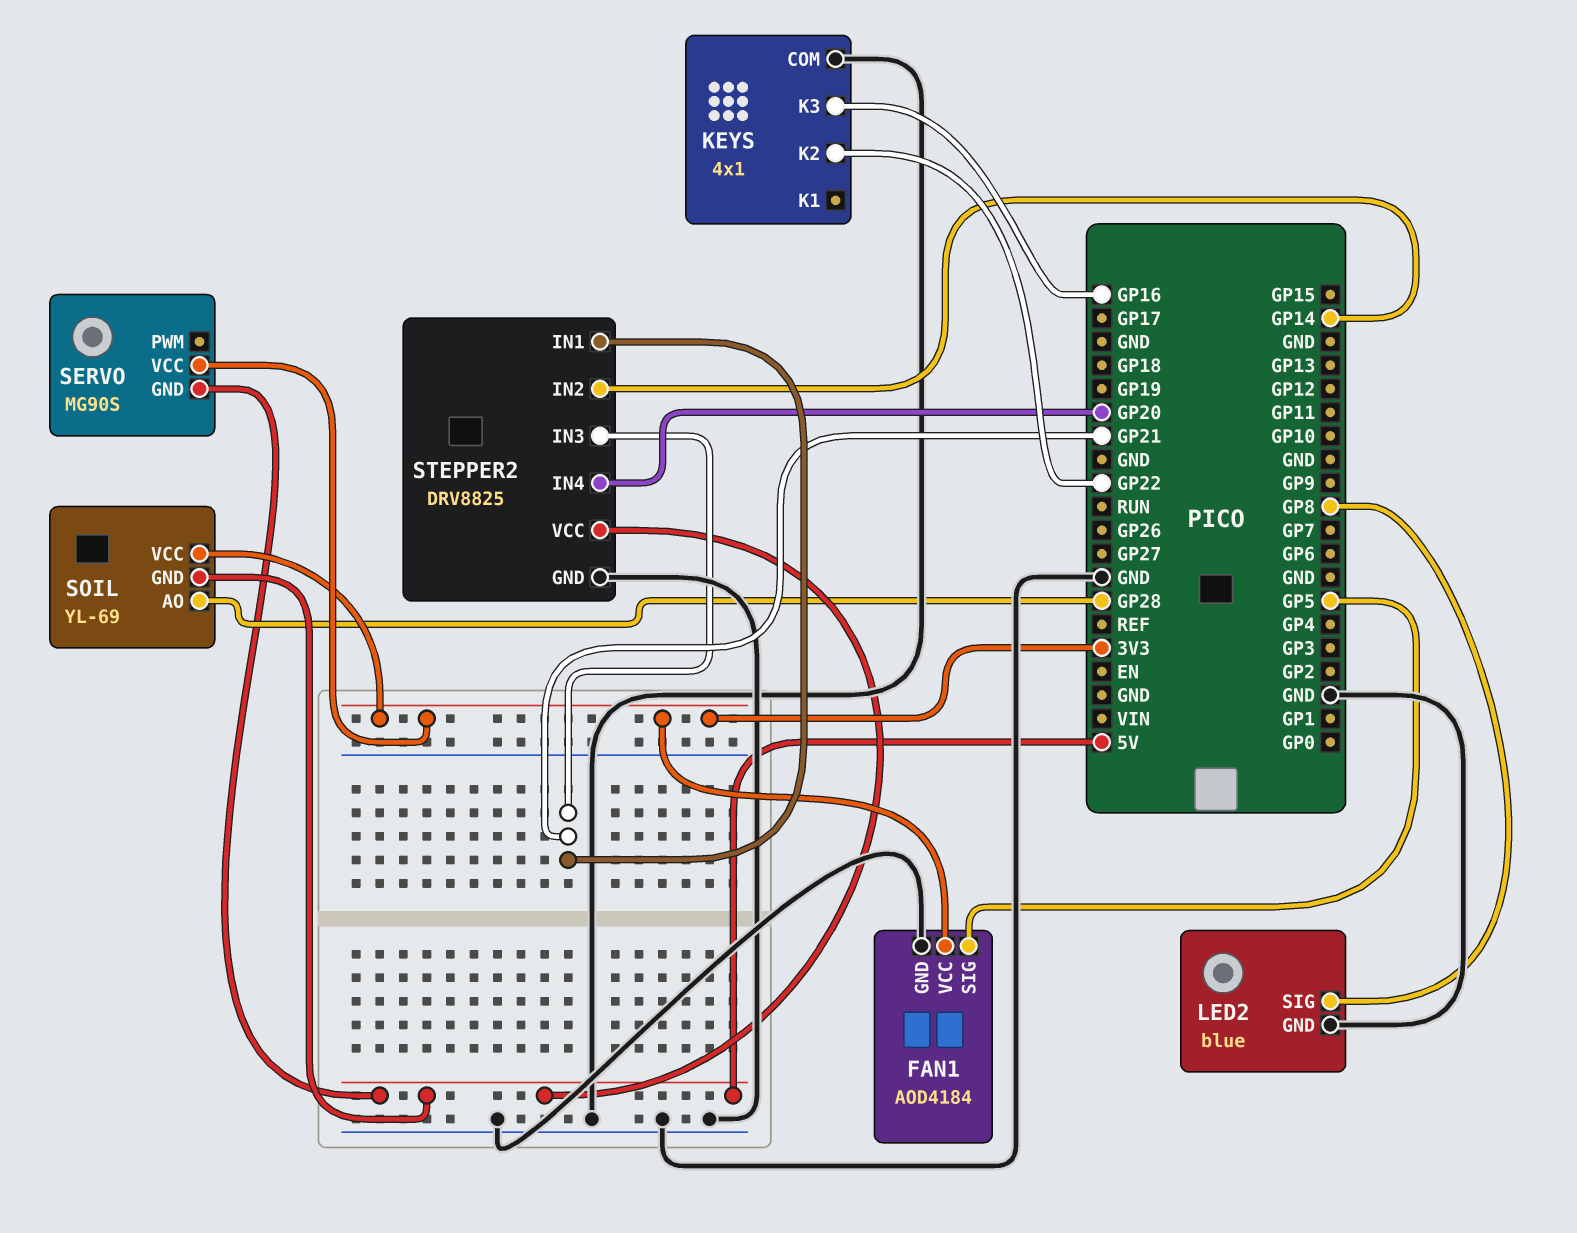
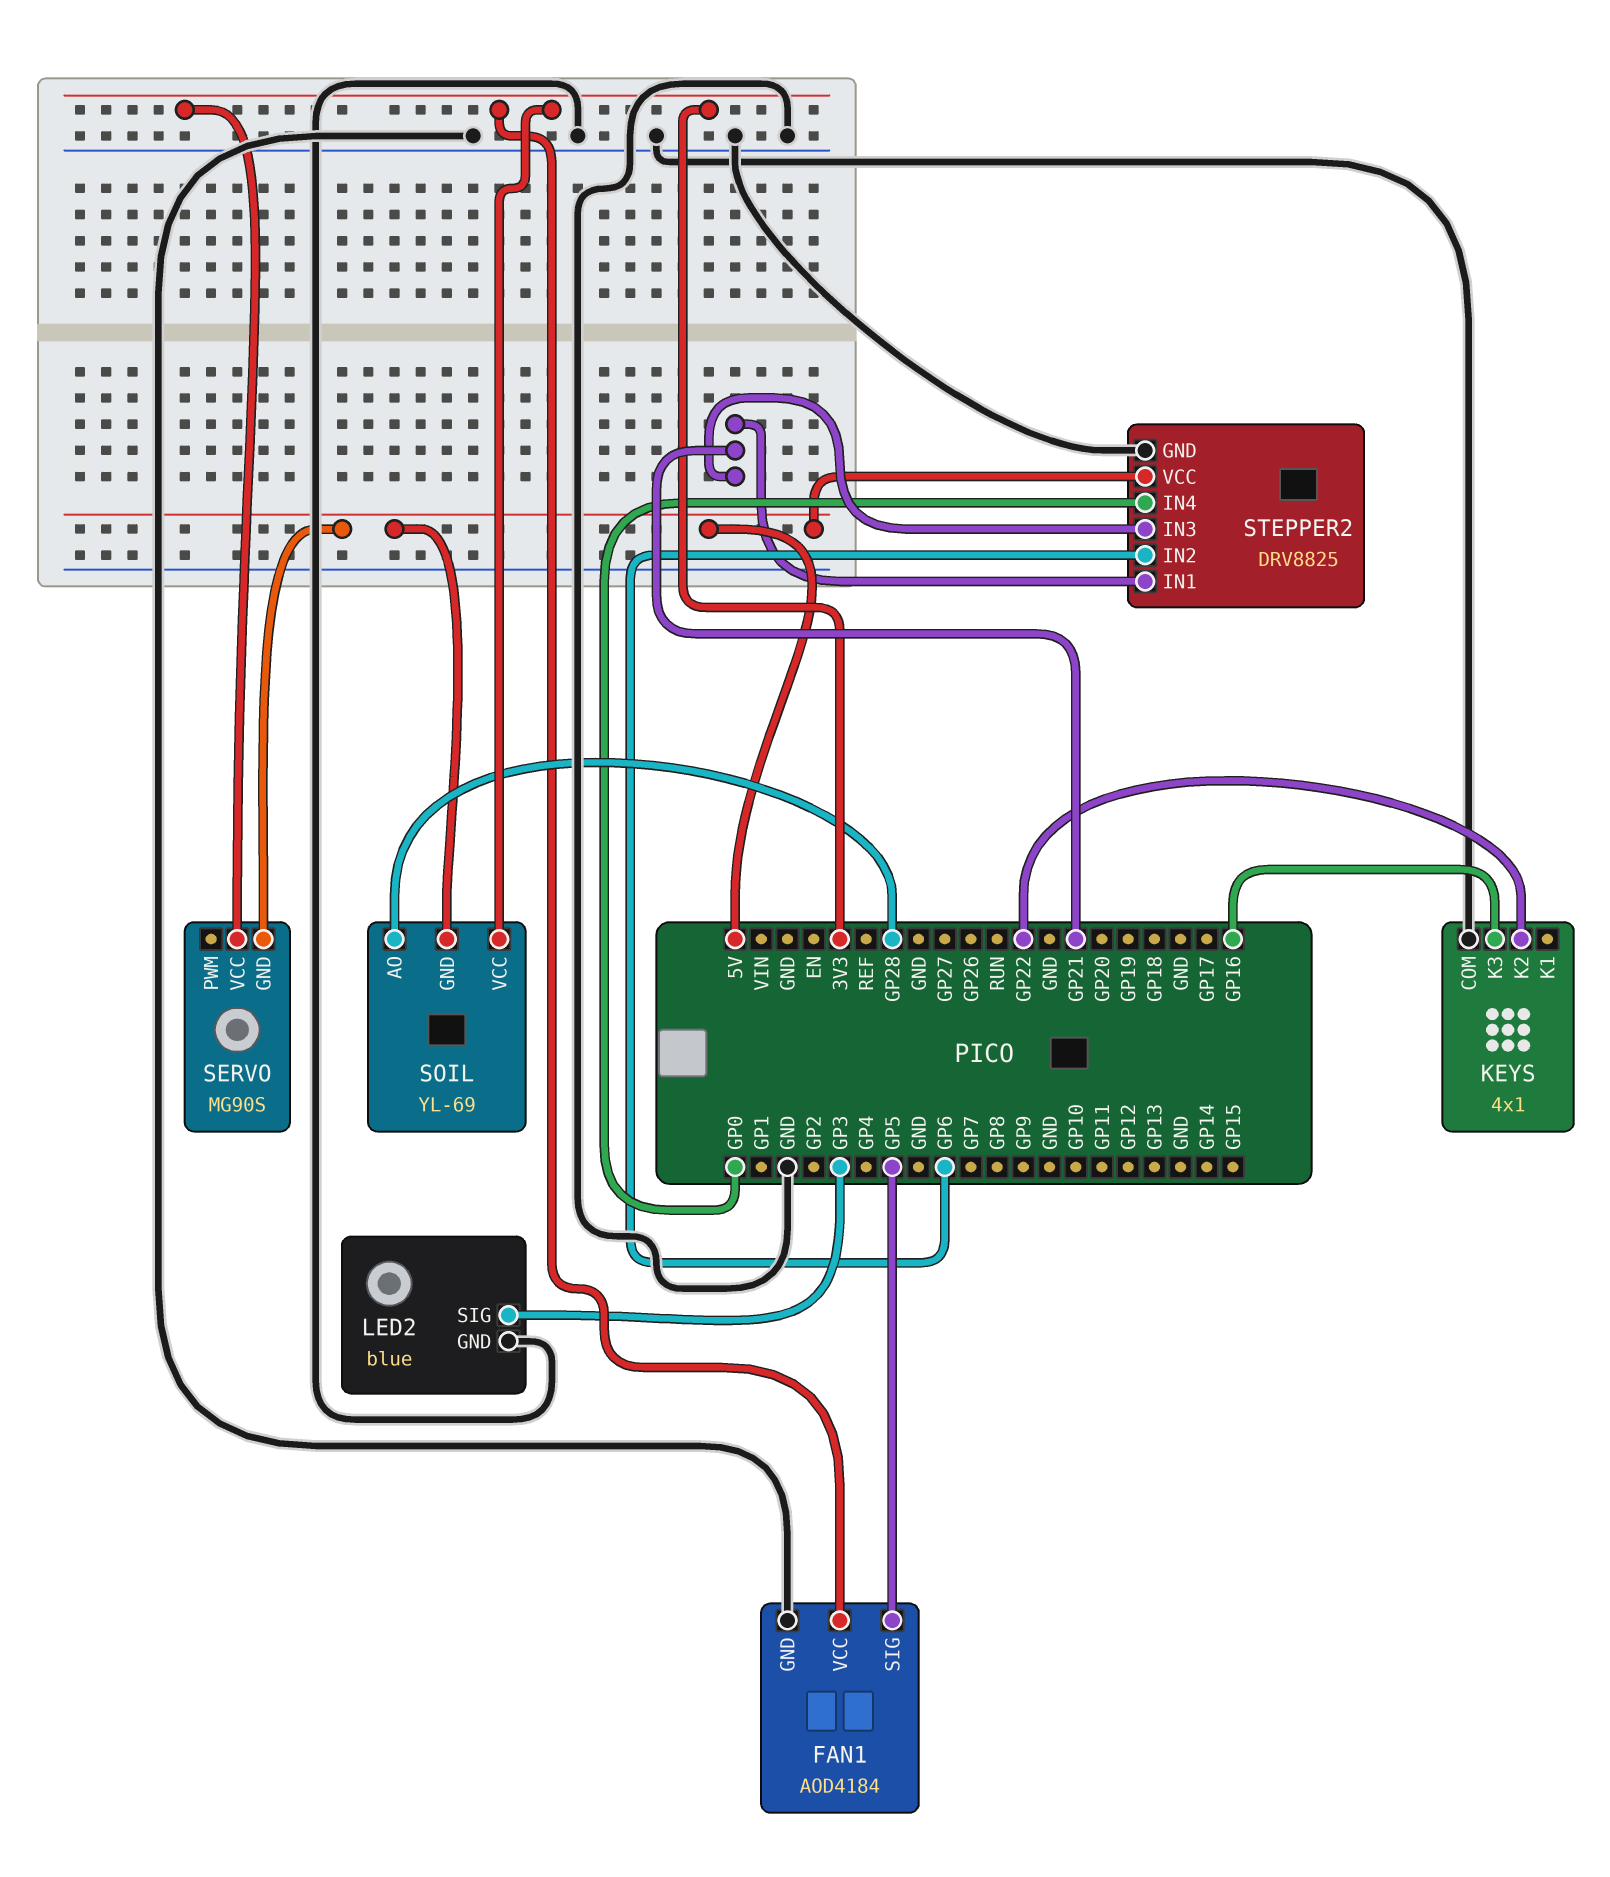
LED2 pin SIG: GP8 -> GP3
STEPPER2 pin IN2: GP14 -> GP6
STEPPER2 pin IN4: GP20 -> GP0

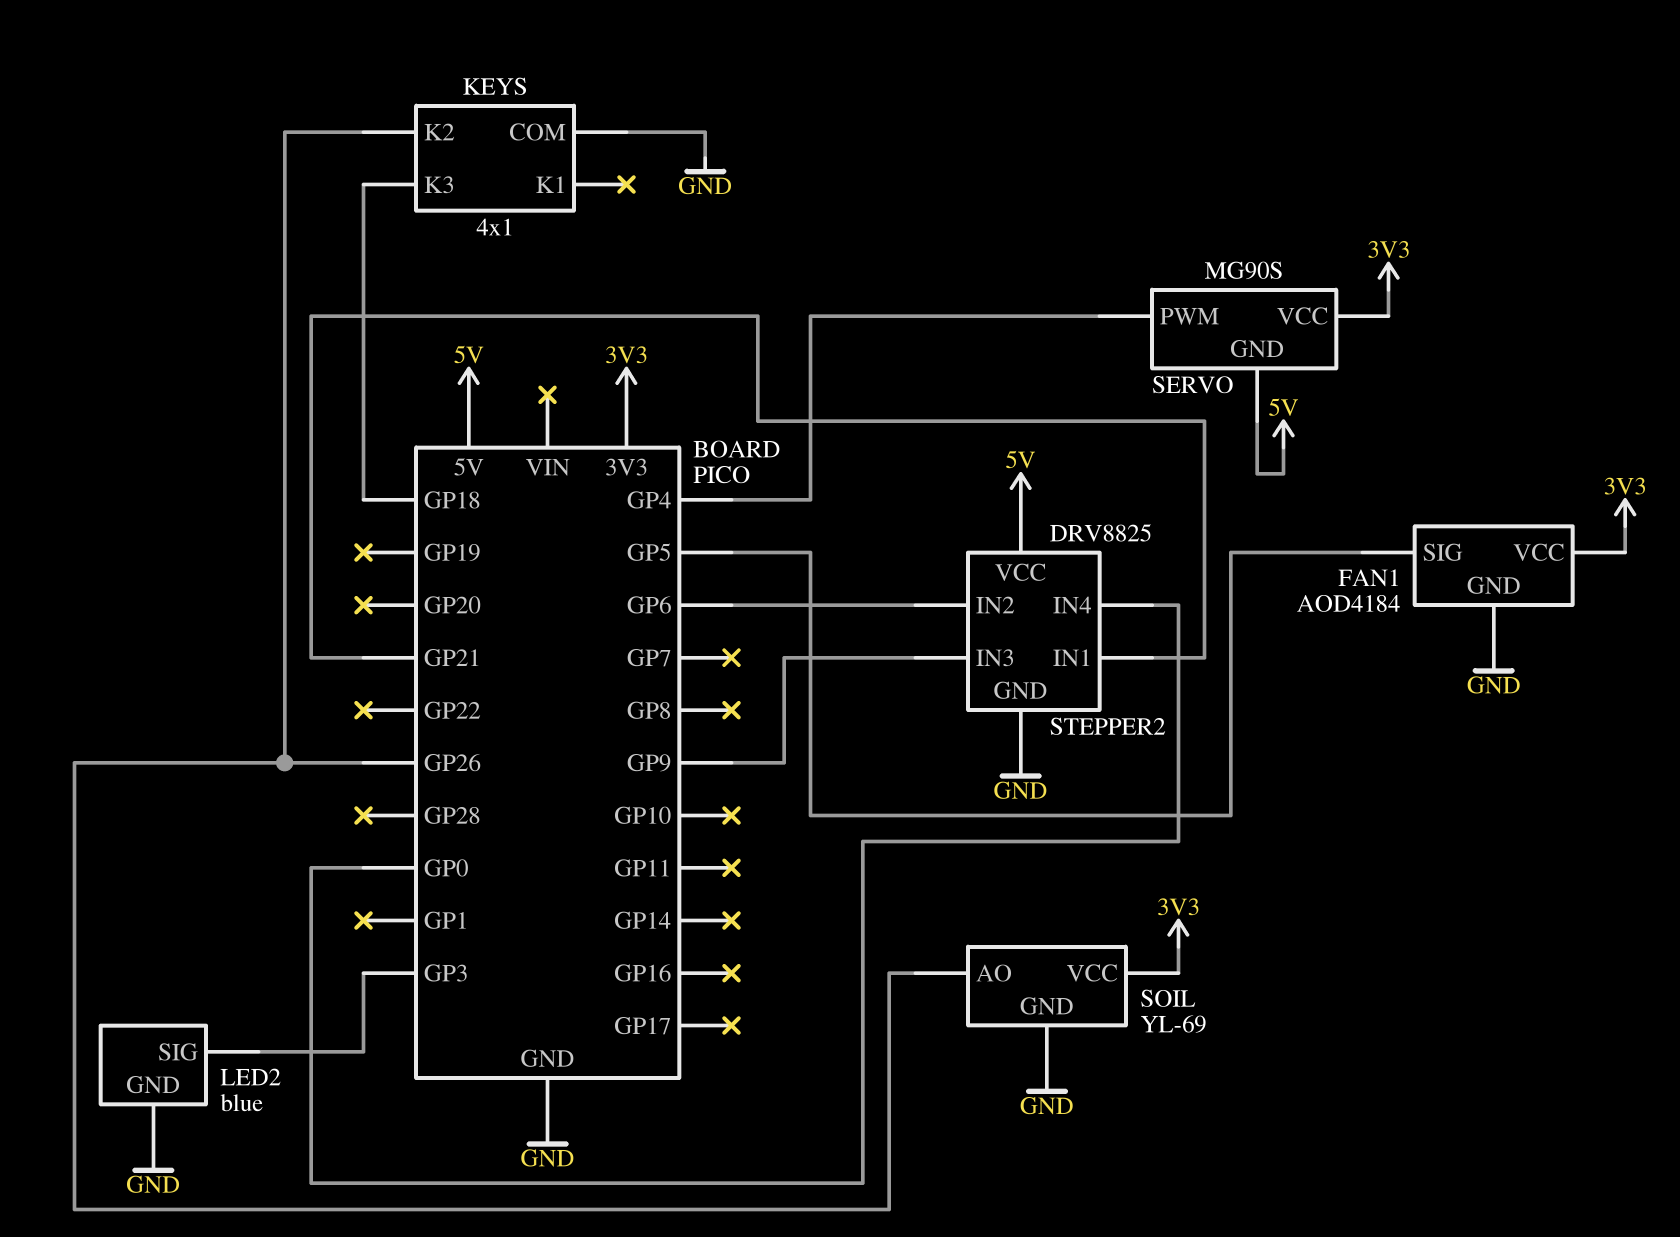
KEYS pin K2: GP22 -> GP26
KEYS pin K3: GP16 -> GP18
SERVO pin PWM: none -> GP4
SOIL pin AO: GP28 -> GP26
SOIL pin GND: 5V -> GND
STEPPER2 pin IN3: GP21 -> GP9

